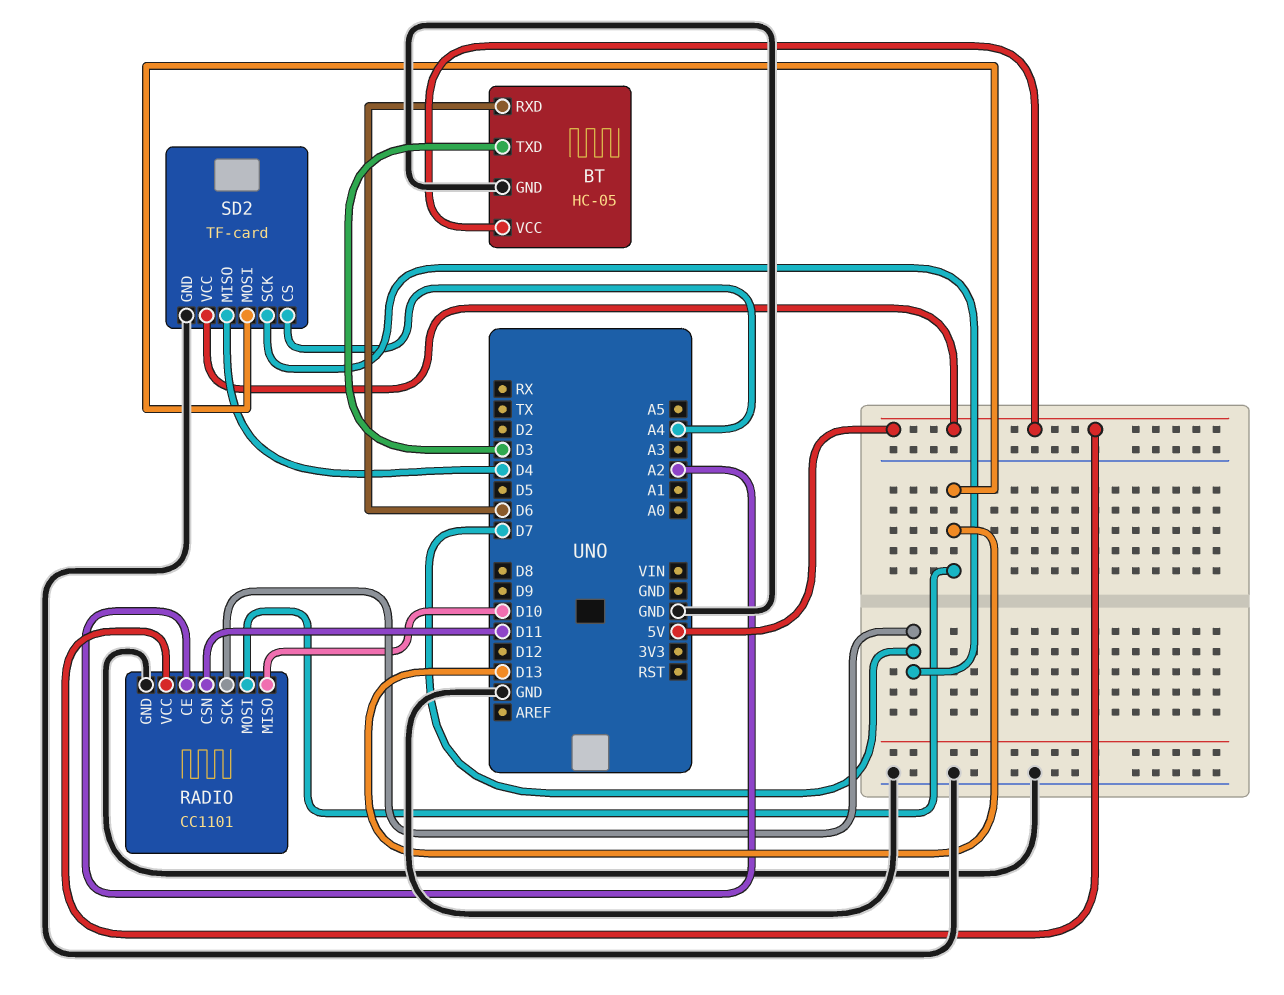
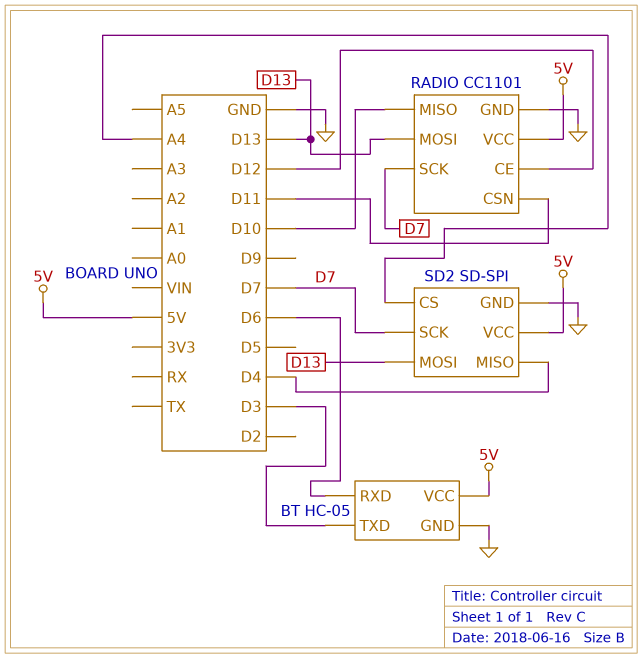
RADIO pin CE: A2 -> D12
SD2: TF-card -> SD-SPI

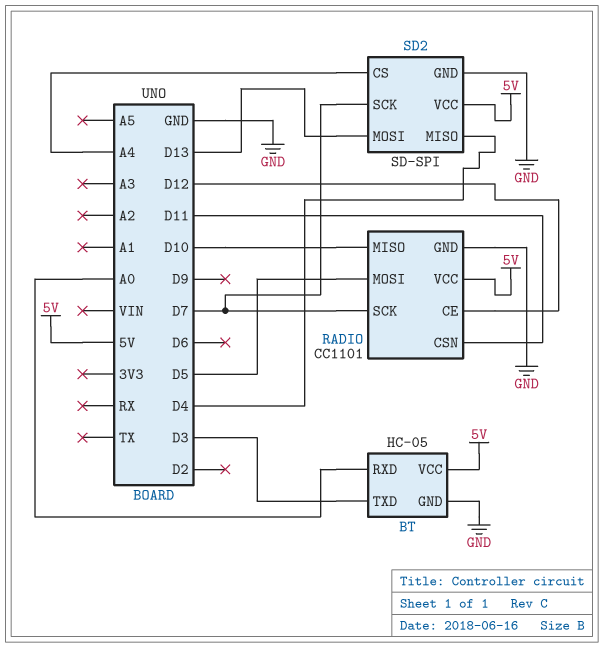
BT pin RXD: D6 -> A0
RADIO pin MOSI: D13 -> D5

